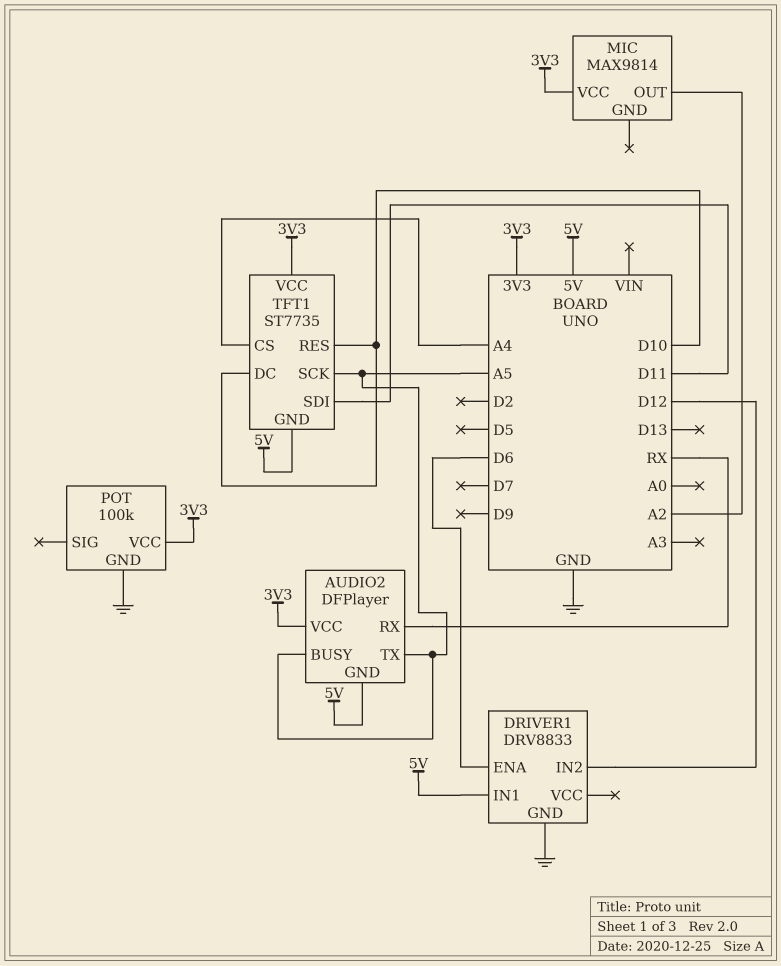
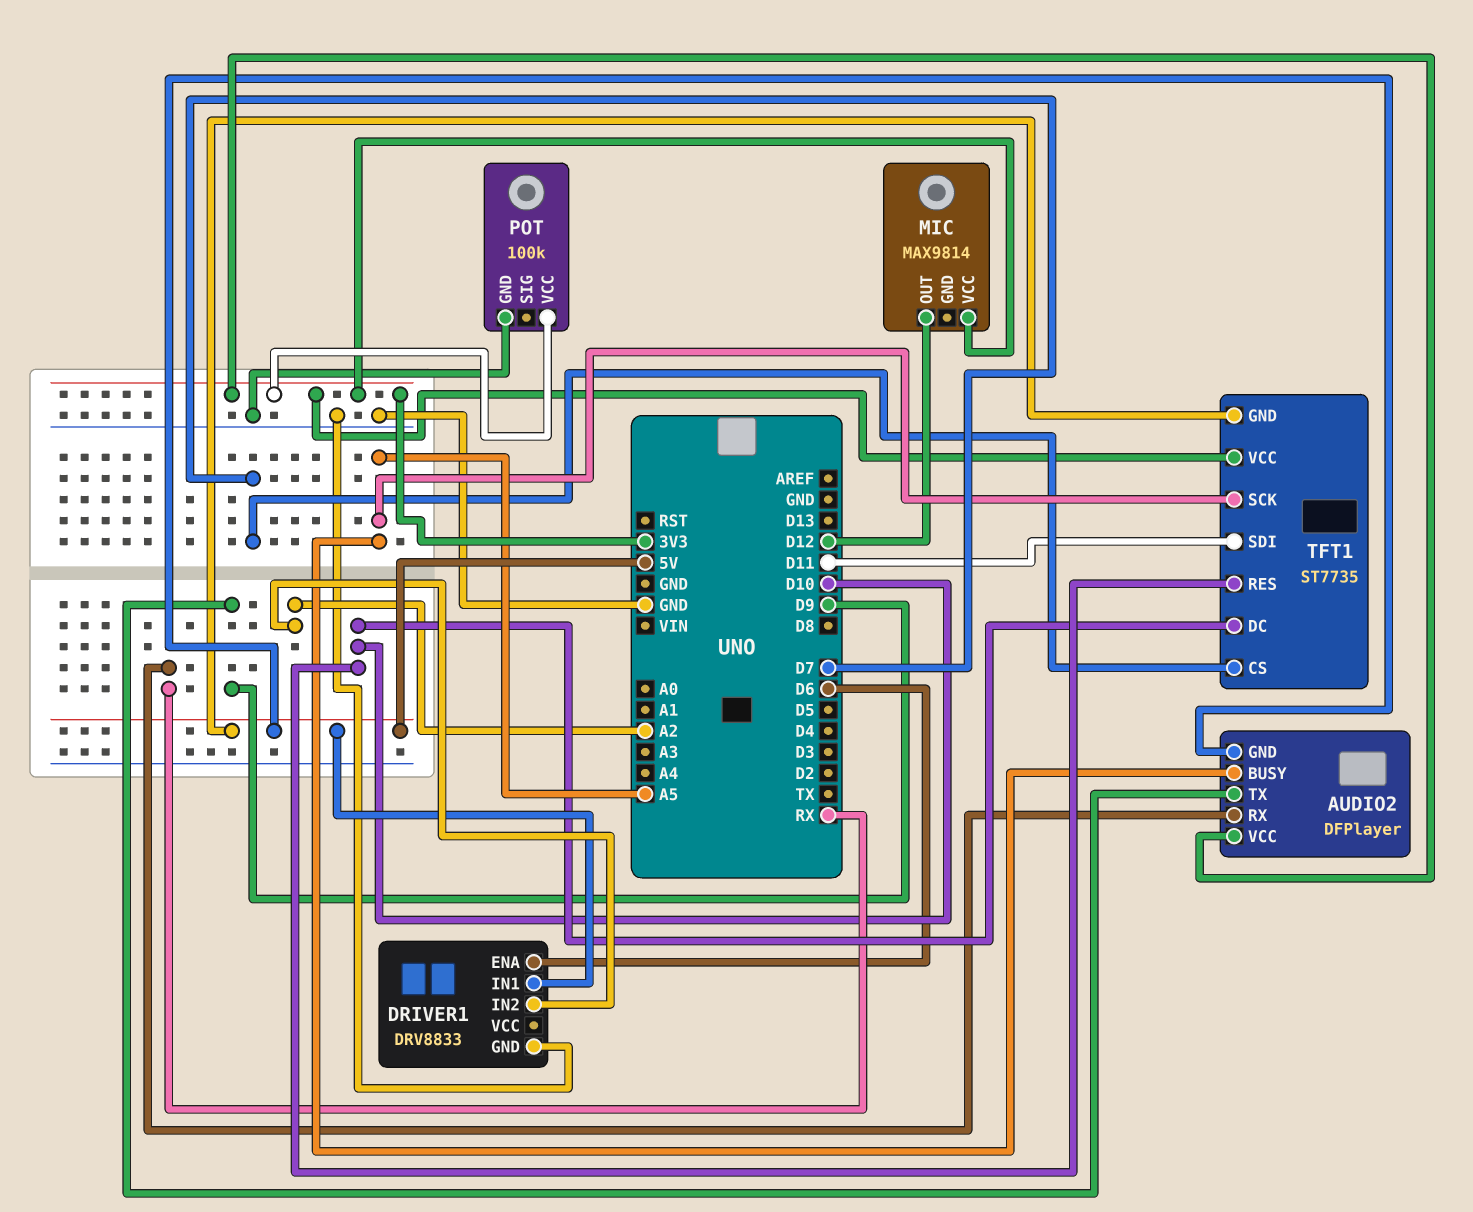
AUDIO2 pin TX: A5 -> D9
DRIVER1 pin IN2: D12 -> A2
MIC pin OUT: A2 -> D12
TFT1 pin CS: A4 -> D7

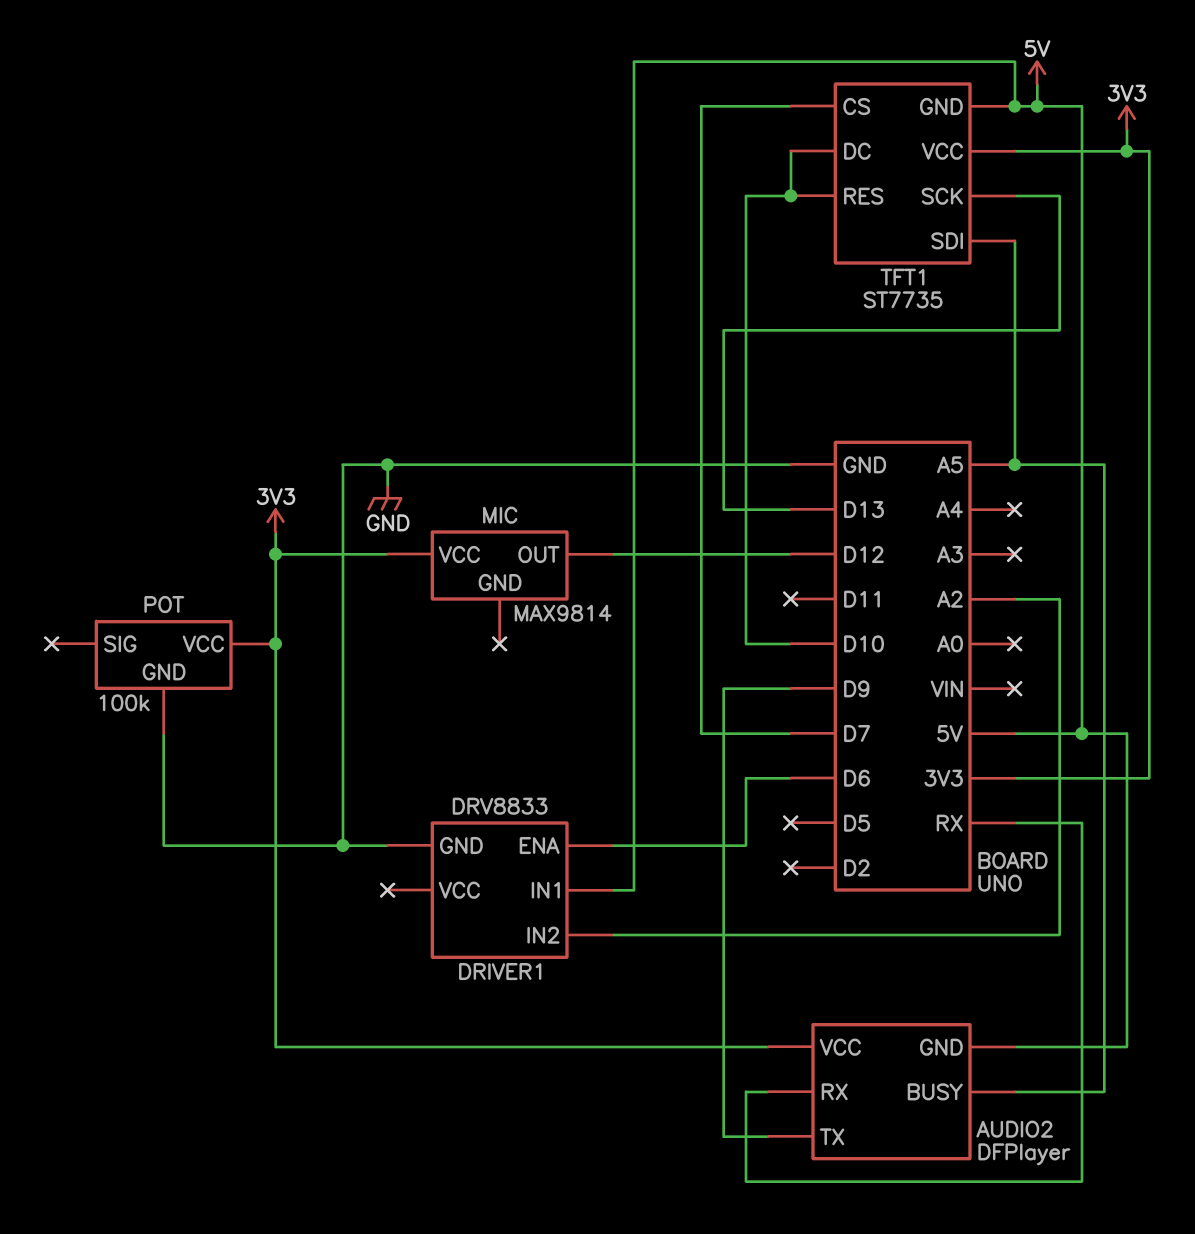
TFT1 pin SCK: A5 -> D13
TFT1 pin SDI: D11 -> A5

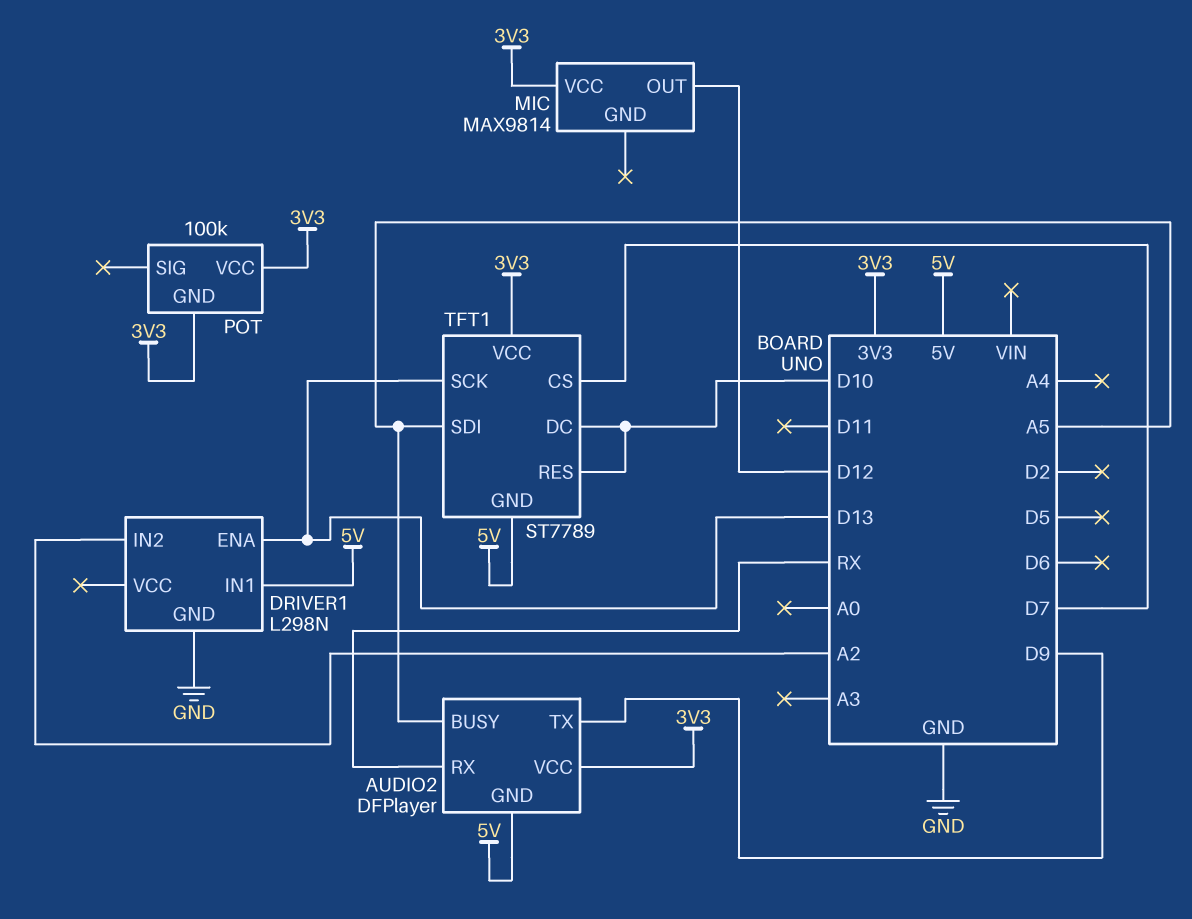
DRIVER1: DRV8833 -> L298N
DRIVER1 pin ENA: D6 -> D13
POT pin GND: GND -> 3V3
TFT1: ST7735 -> ST7789

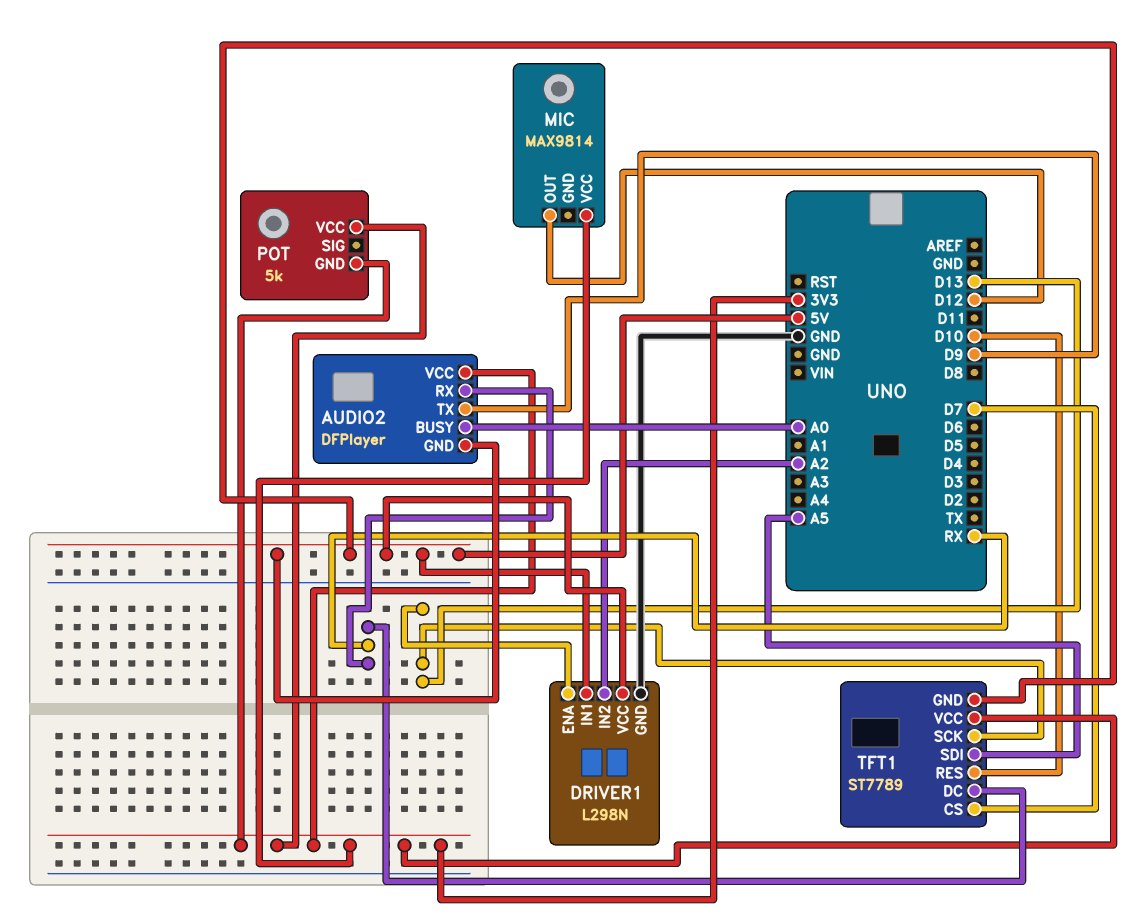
AUDIO2 pin BUSY: A5 -> A0
DRIVER1 pin VCC: none -> 5V
POT: 100k -> 5k
TFT1 pin DC: D10 -> RX

